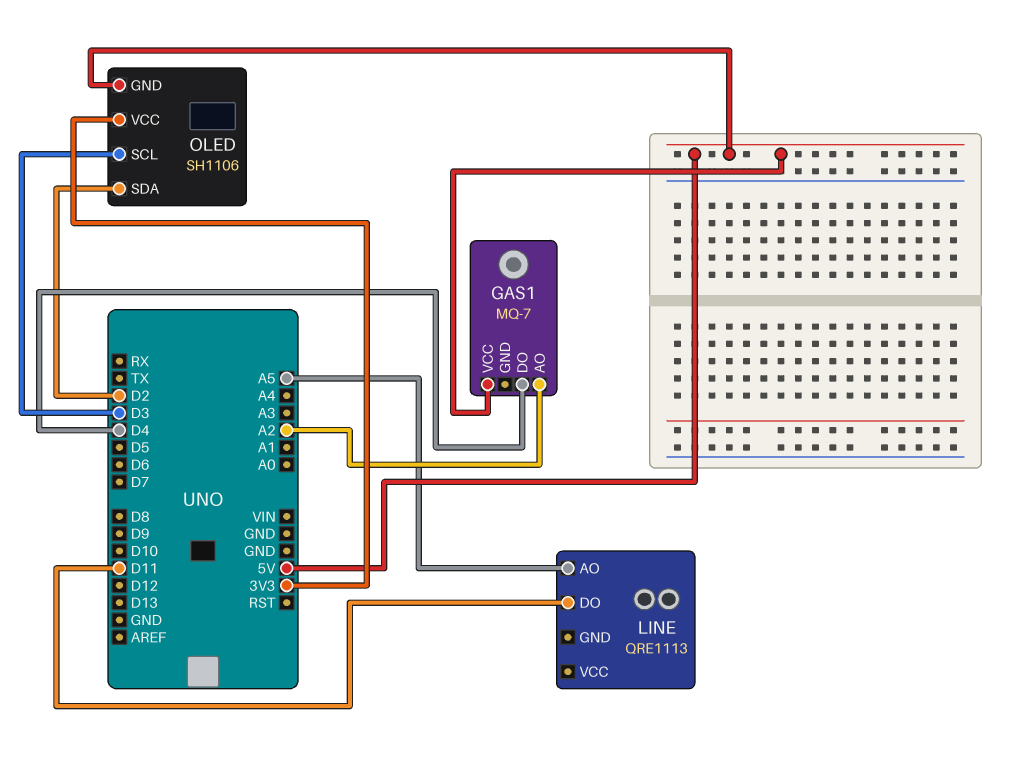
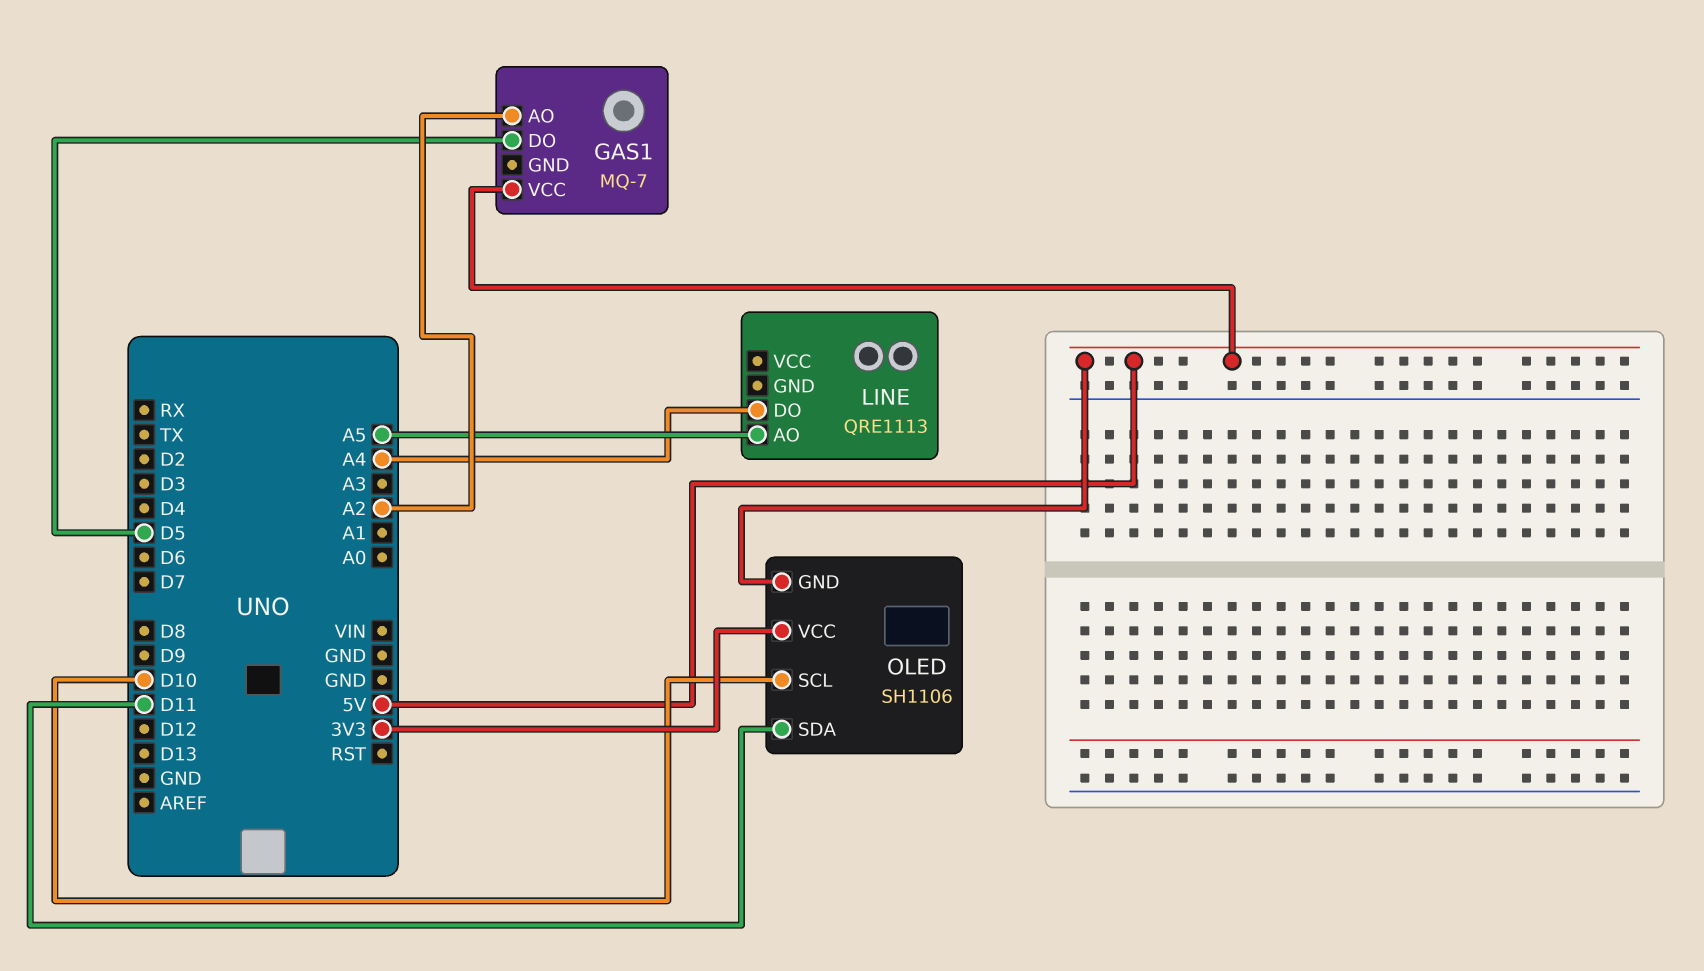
GAS1 pin DO: D4 -> D5
LINE pin DO: D11 -> A4
OLED pin SCL: D3 -> D10
OLED pin SDA: D2 -> D11

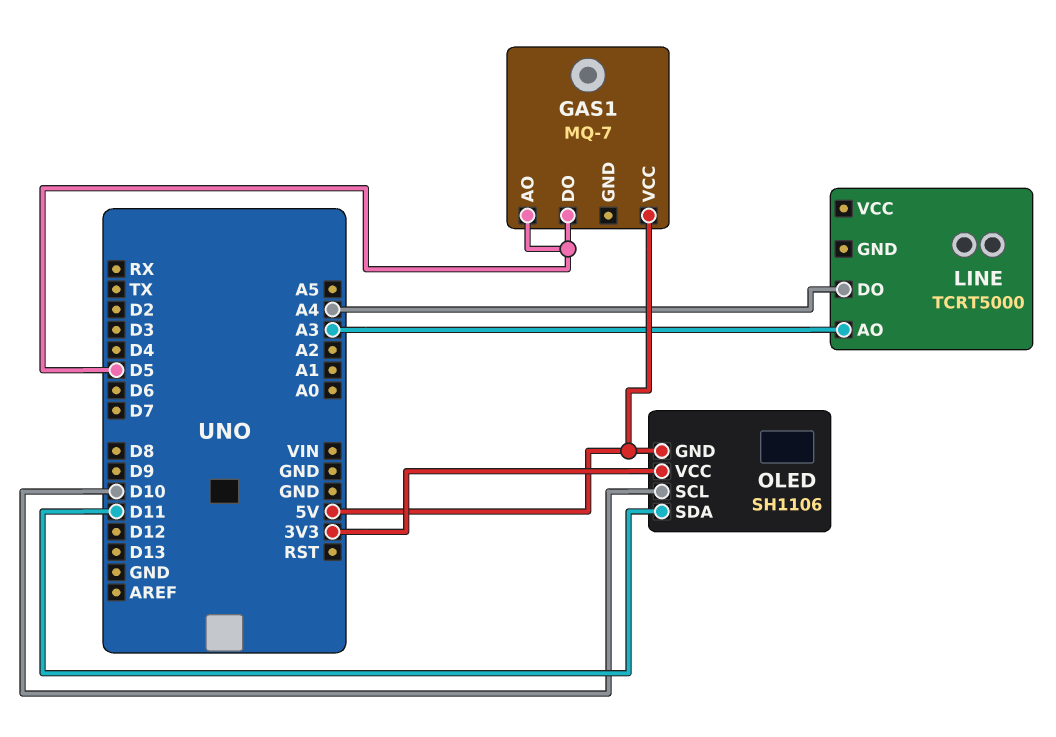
GAS1 pin AO: A2 -> D5
LINE: QRE1113 -> TCRT5000
LINE pin AO: A5 -> A3

